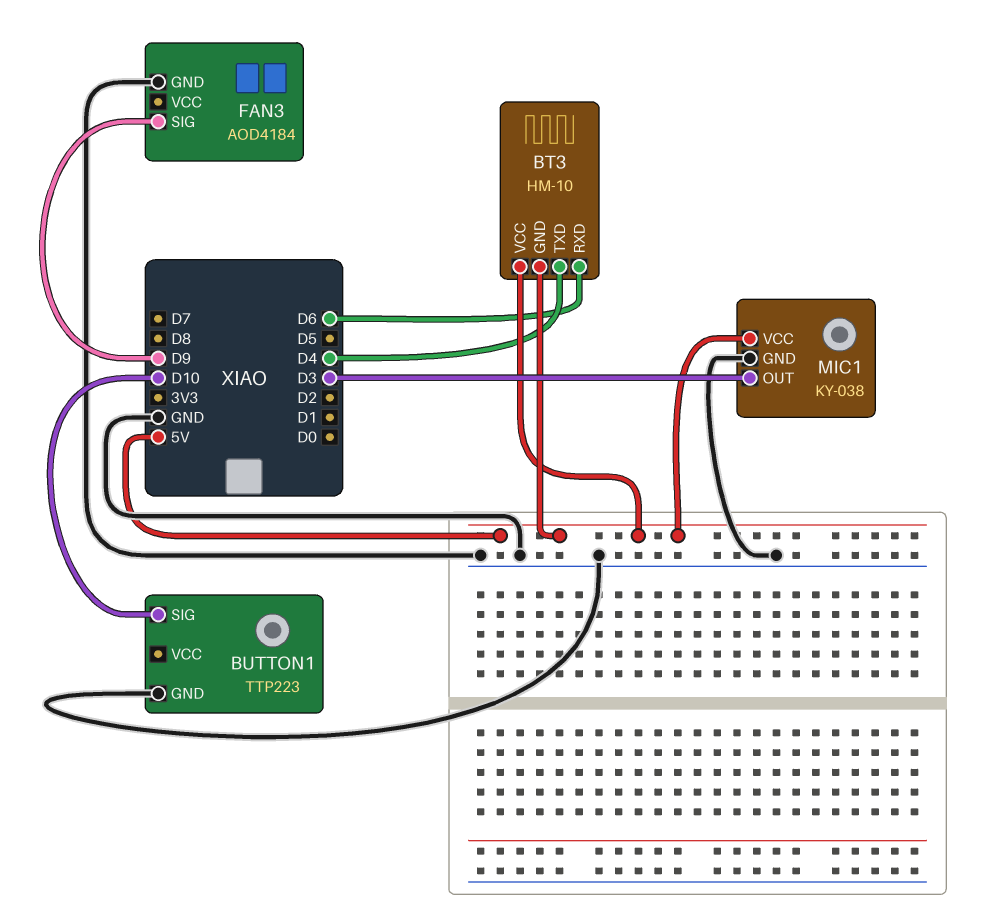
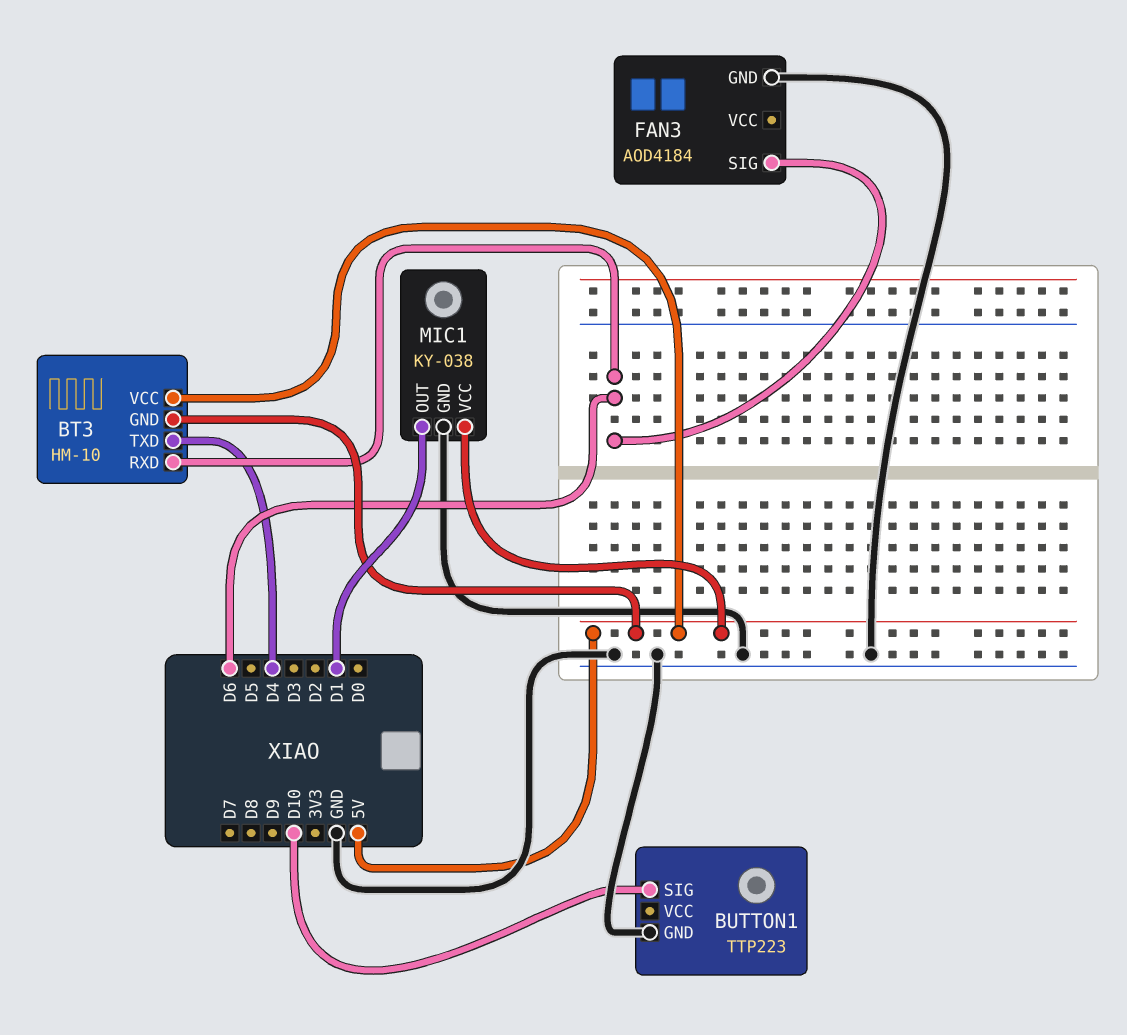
FAN3 pin SIG: D9 -> D6
MIC1 pin OUT: D3 -> D1

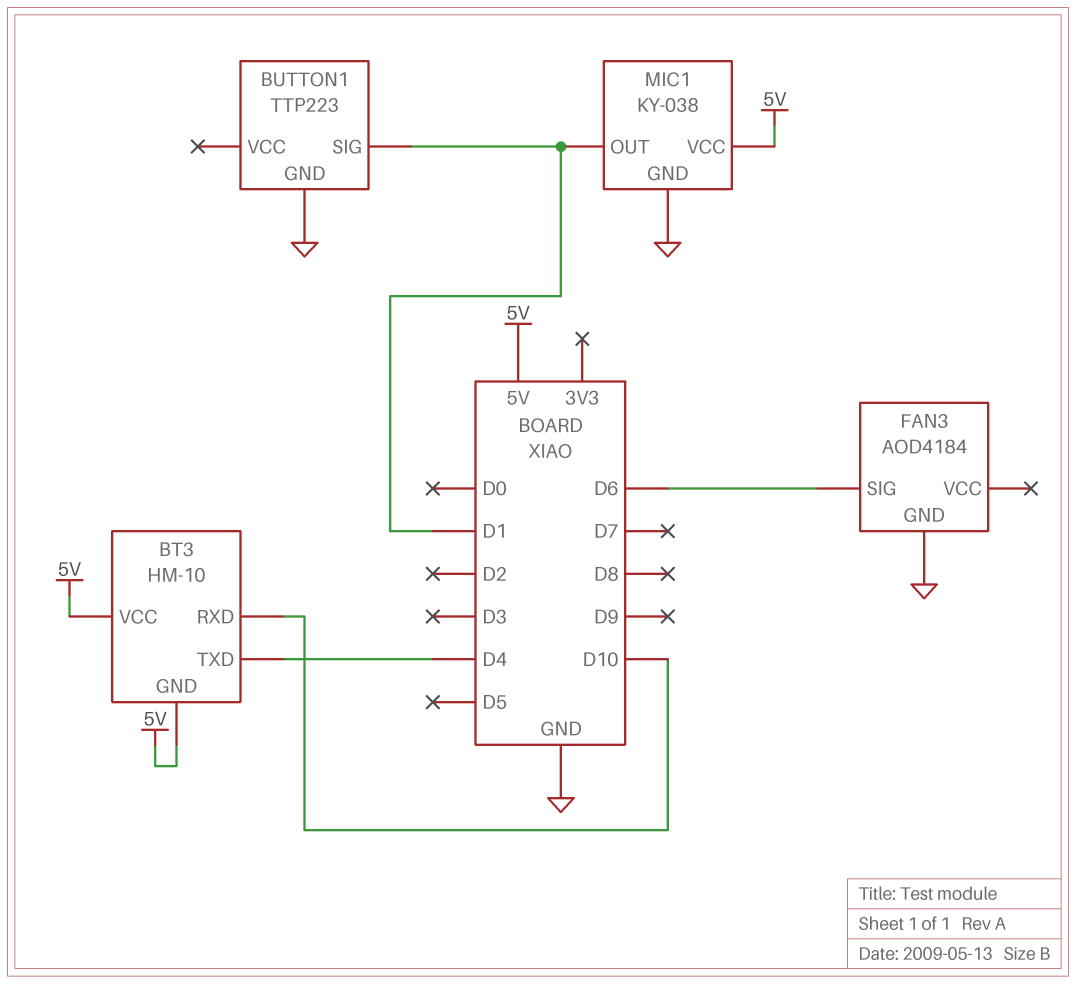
BT3 pin RXD: D6 -> D10
BUTTON1 pin SIG: D10 -> D1

